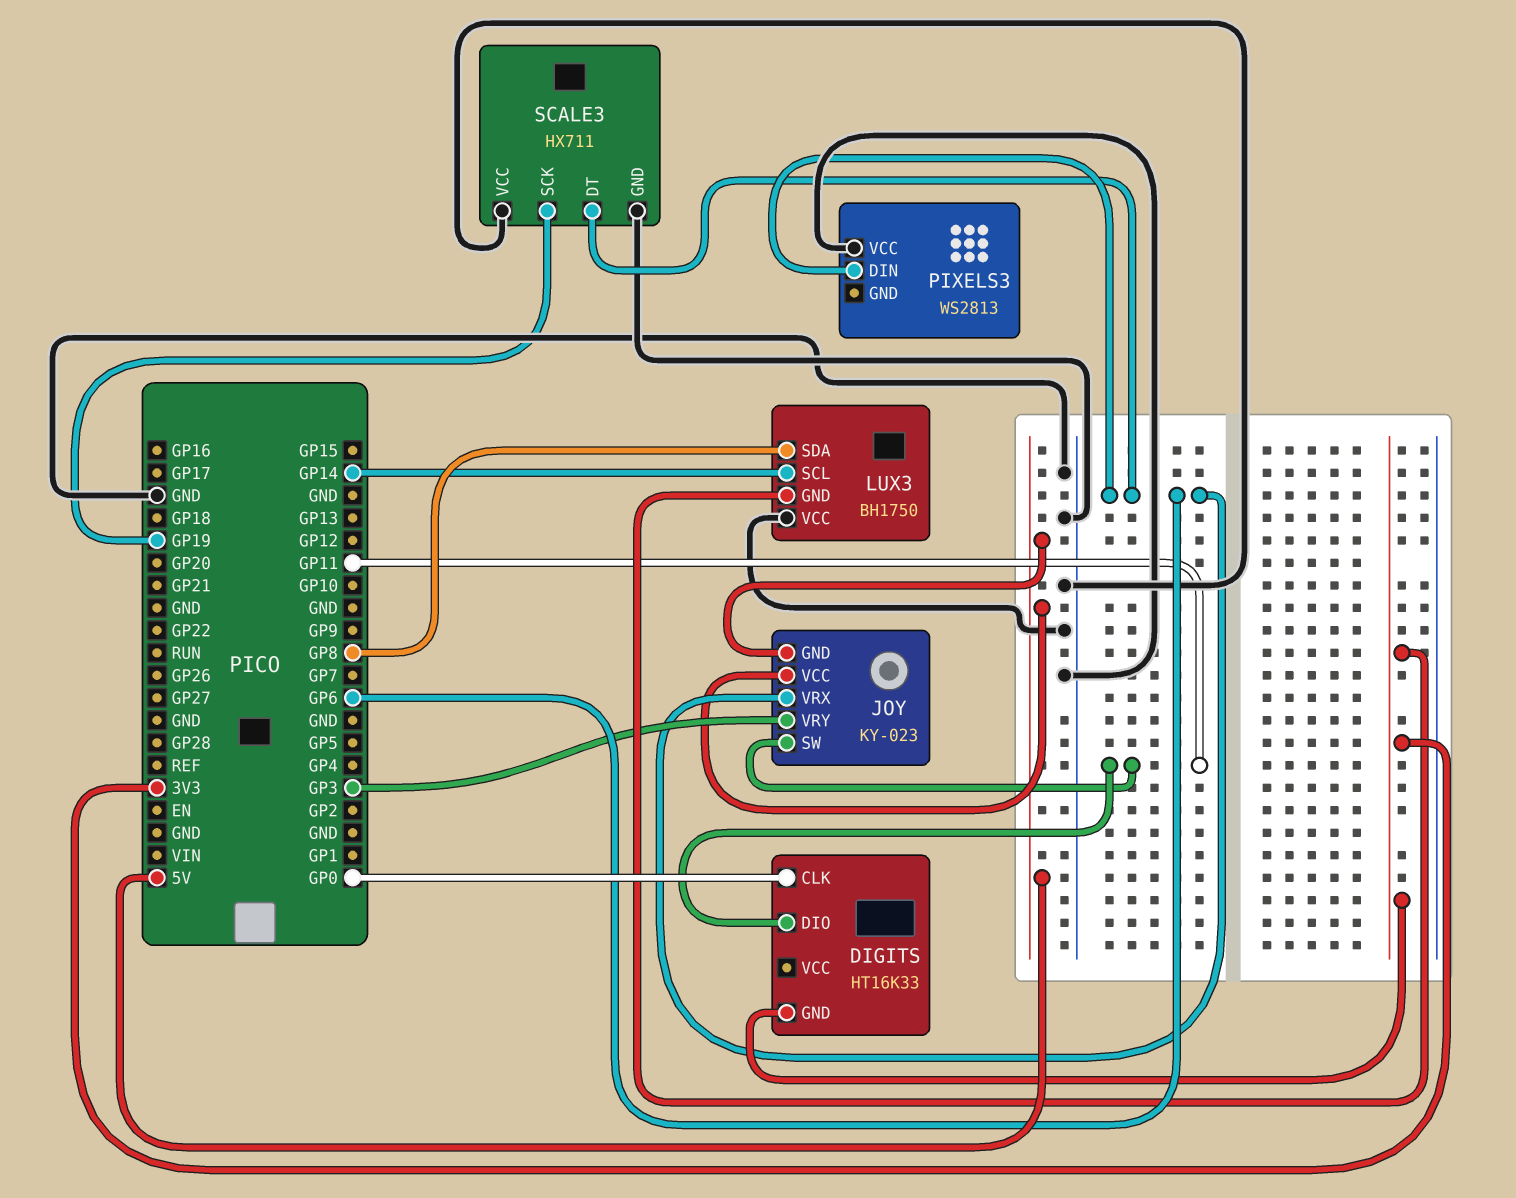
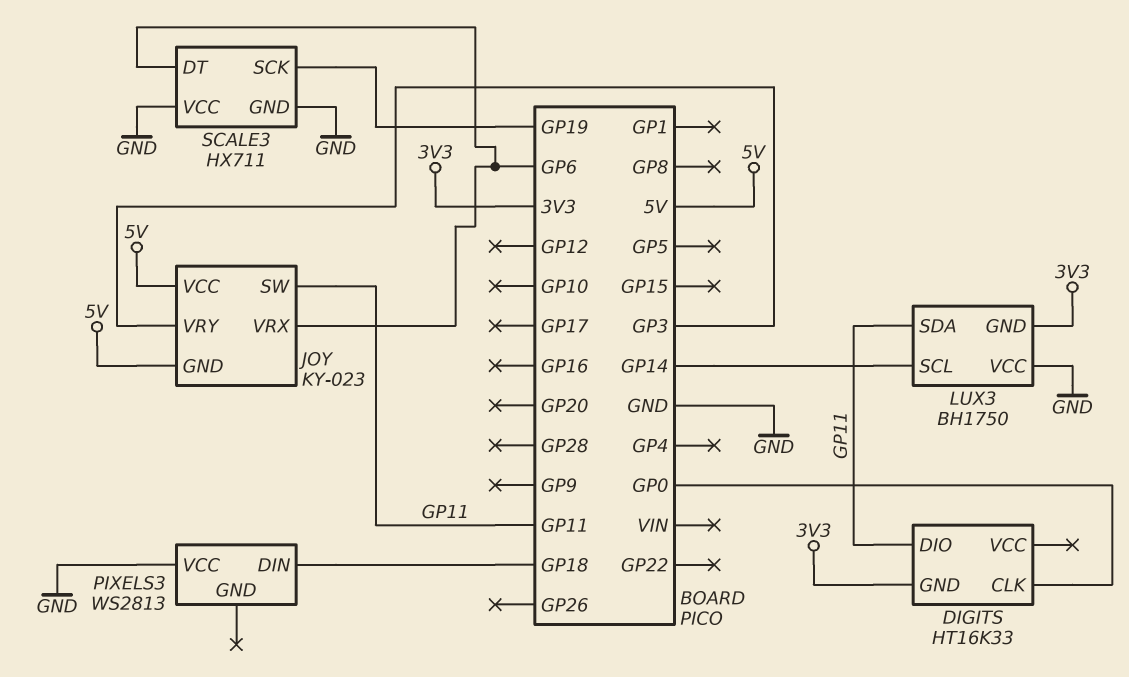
LUX3 pin SDA: GP8 -> GP11
PIXELS3 pin DIN: GP6 -> GP18

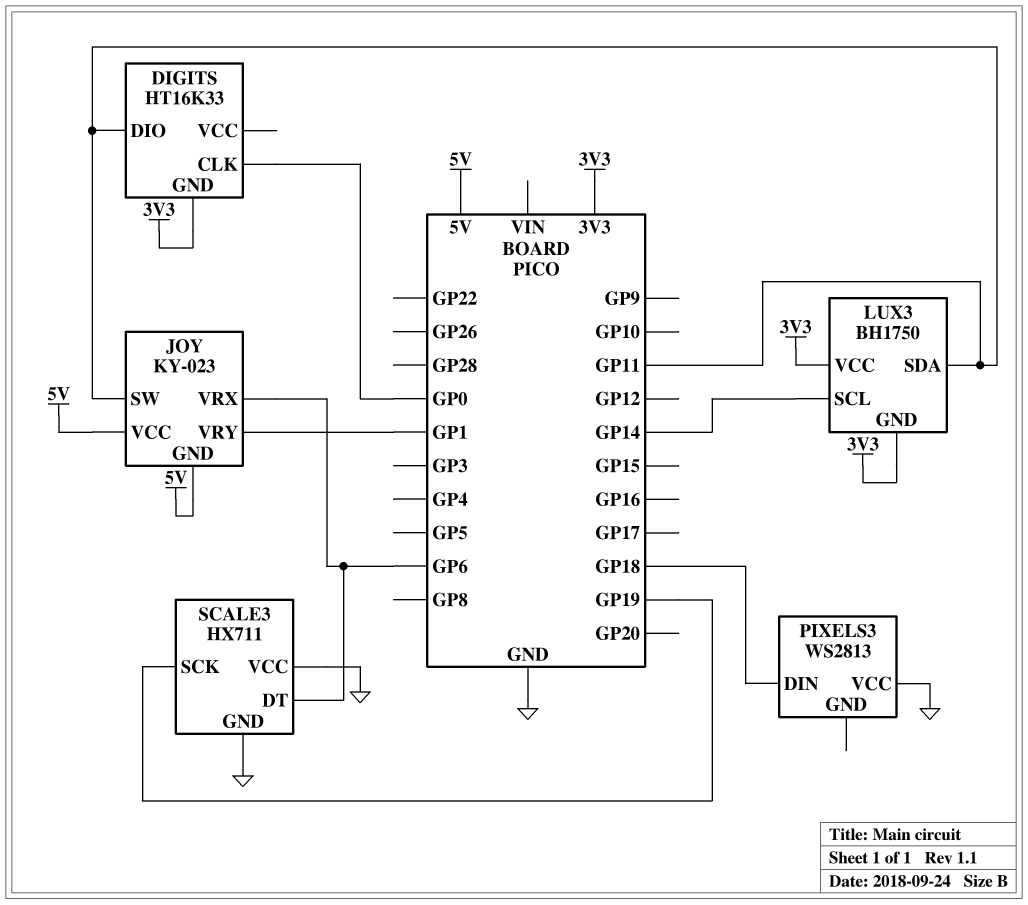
JOY pin VRY: GP3 -> GP1
LUX3 pin VCC: GND -> 3V3

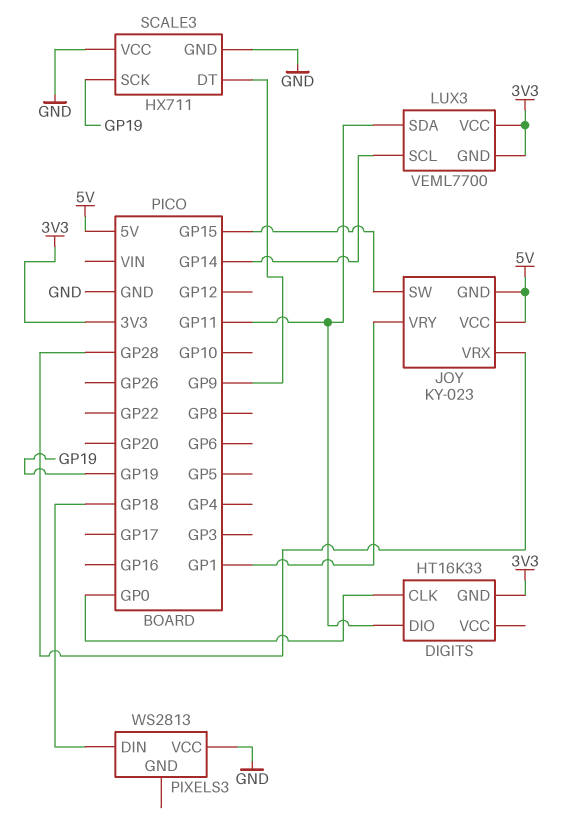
JOY pin SW: GP11 -> GP15
JOY pin VRX: GP6 -> GP28
LUX3: BH1750 -> VEML7700
SCALE3 pin DT: GP6 -> GP9

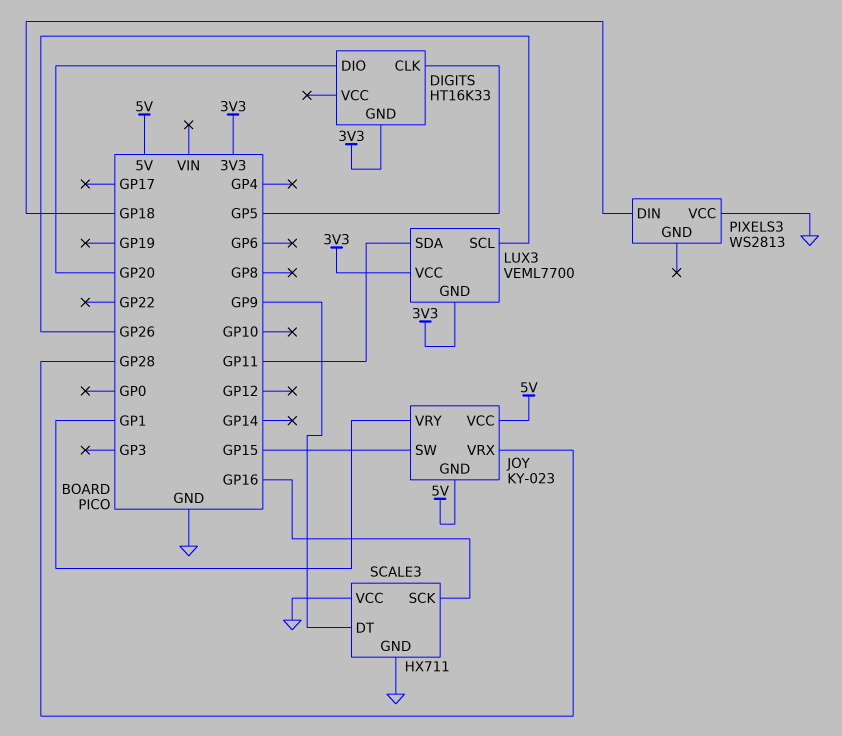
DIGITS pin CLK: GP0 -> GP5
DIGITS pin DIO: GP11 -> GP20
LUX3 pin SCL: GP14 -> GP26
SCALE3 pin SCK: GP19 -> GP16

